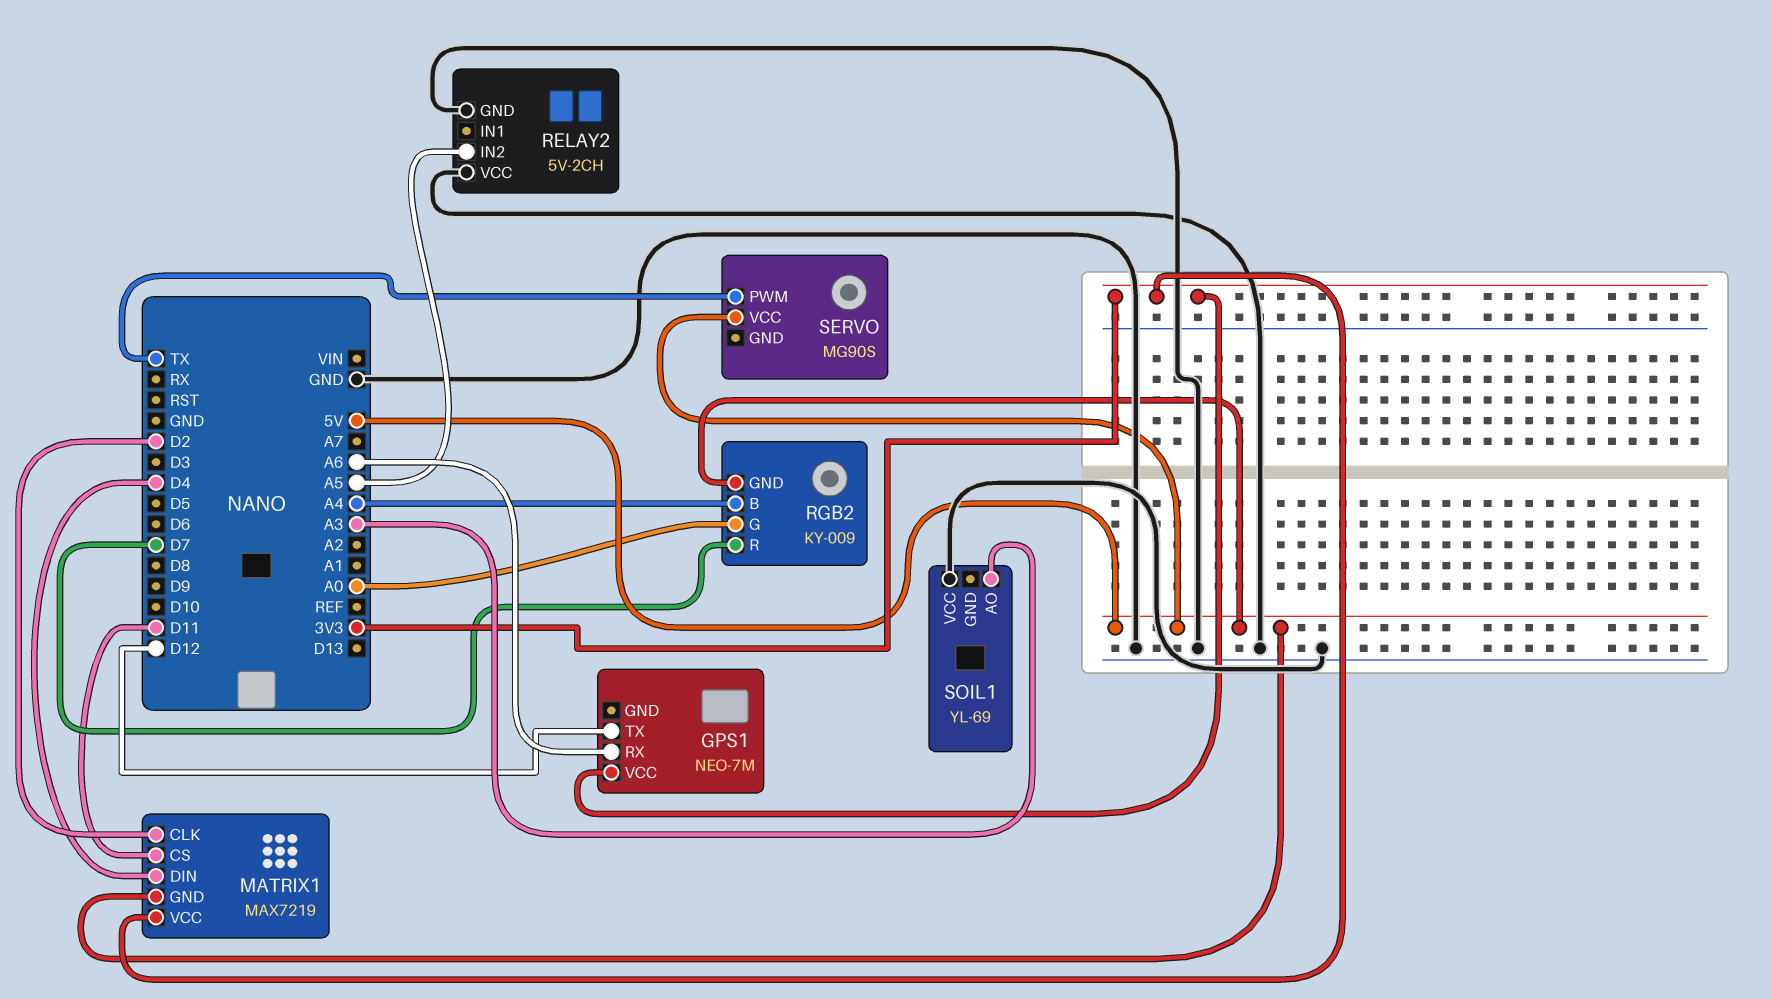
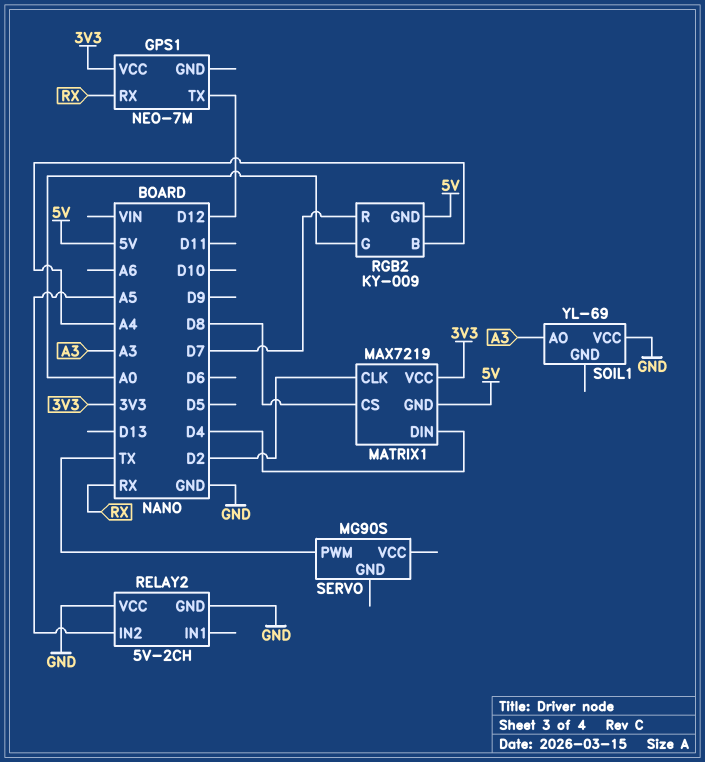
GPS1 pin RX: A6 -> RX
MATRIX1 pin CS: D11 -> D8
SERVO pin VCC: 5V -> none

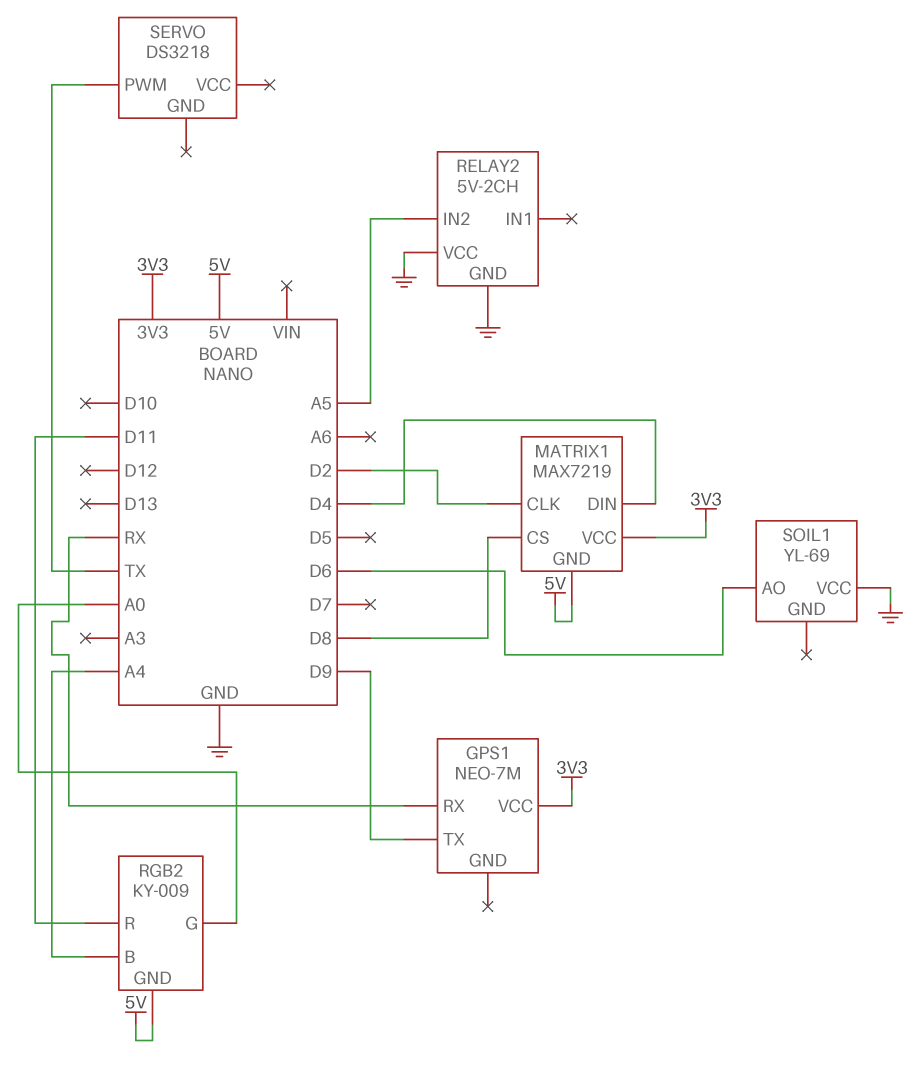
GPS1 pin TX: D12 -> D9
RGB2 pin R: D7 -> D11
SERVO: MG90S -> DS3218
SOIL1 pin AO: A3 -> D6

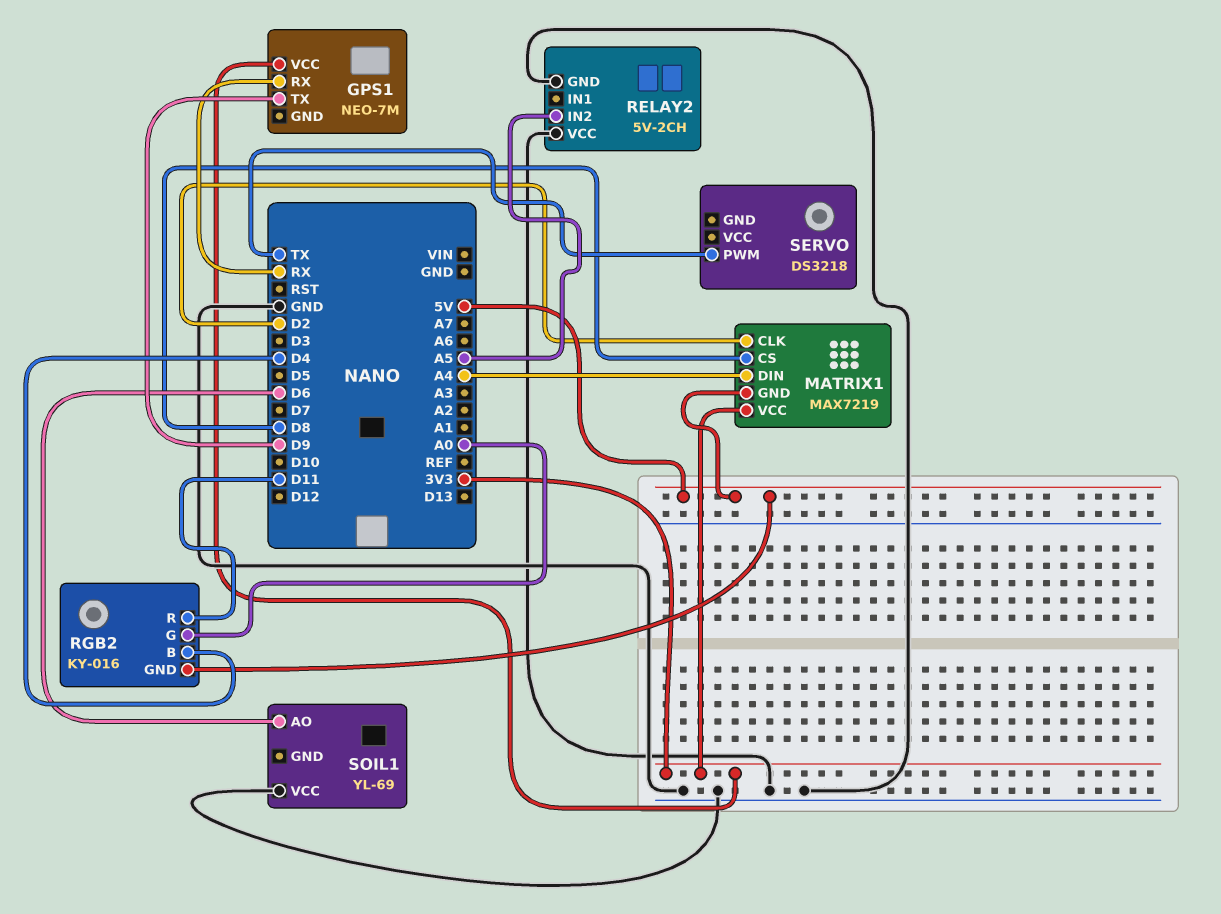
MATRIX1 pin DIN: D4 -> A4
RGB2: KY-009 -> KY-016
RGB2 pin B: A4 -> D4

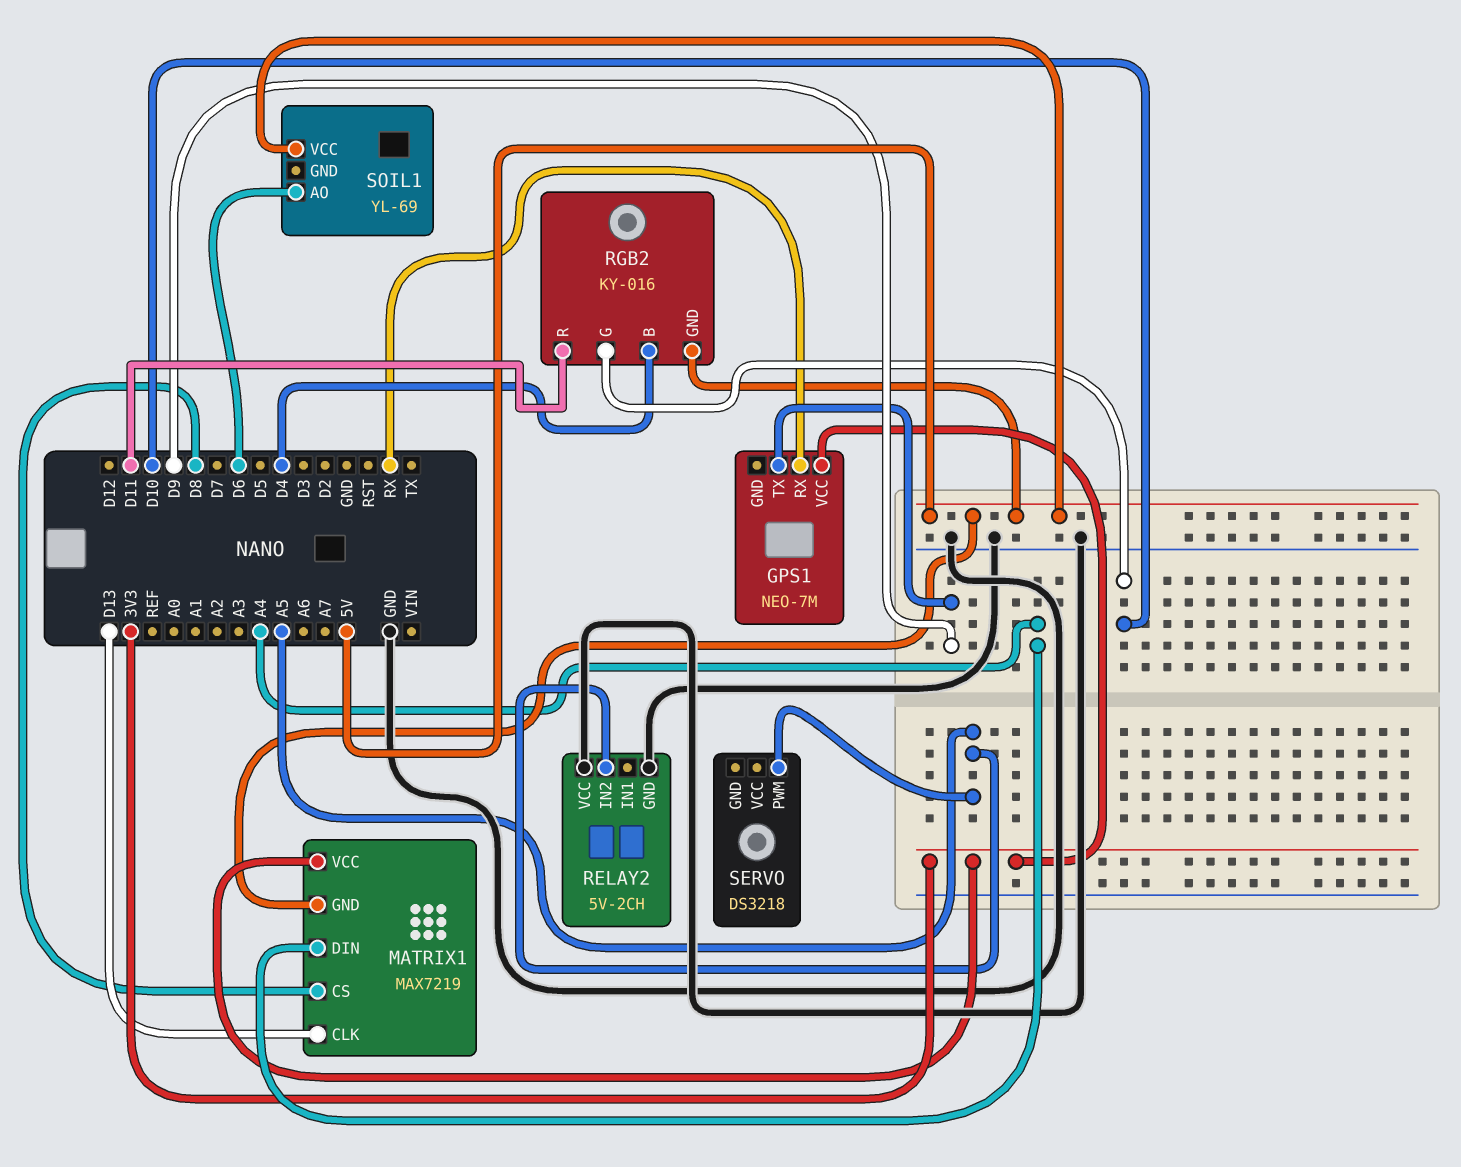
MATRIX1 pin CLK: D2 -> D13
RGB2 pin G: A0 -> D10
SERVO pin PWM: TX -> A5
SOIL1 pin VCC: GND -> 5V

